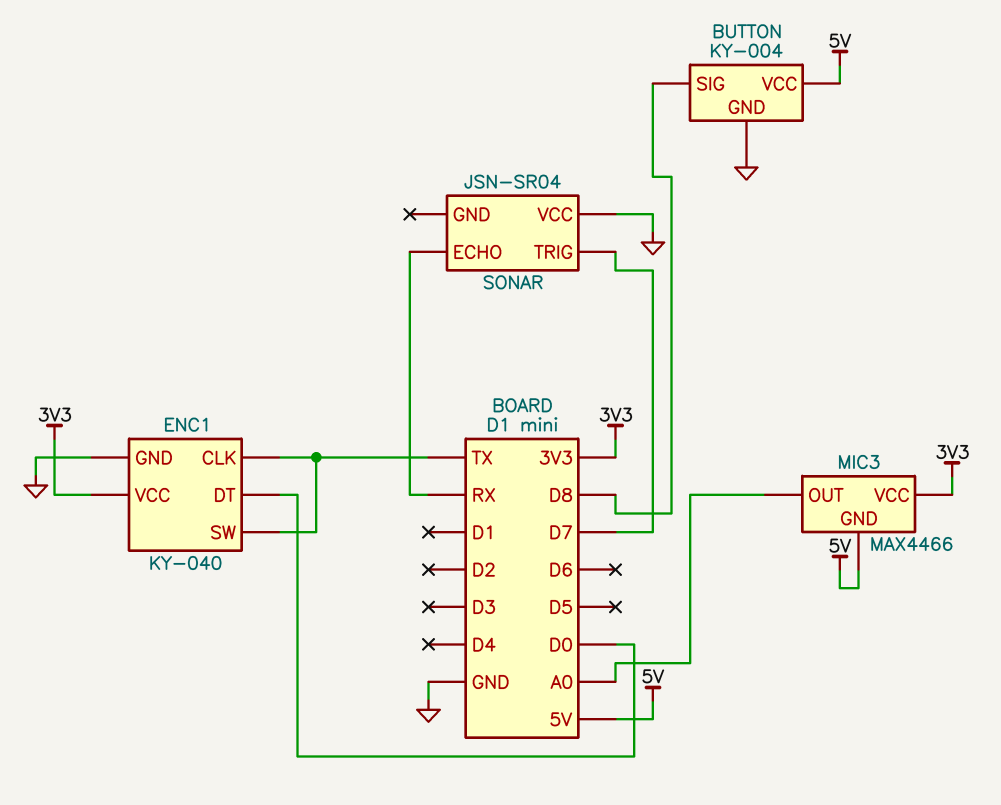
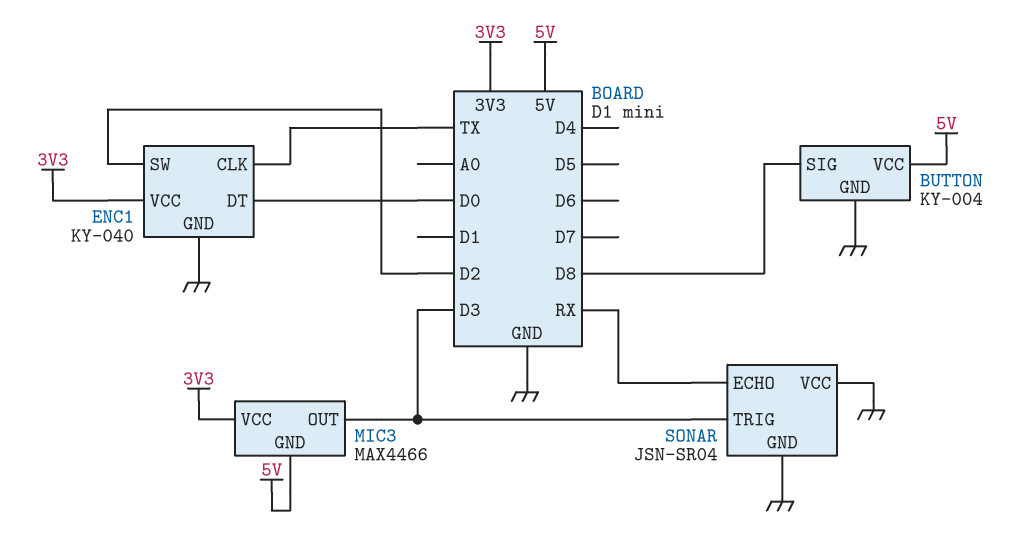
ENC1 pin SW: TX -> D2
MIC3 pin OUT: A0 -> D3
SONAR pin GND: none -> GND
SONAR pin TRIG: D7 -> D3

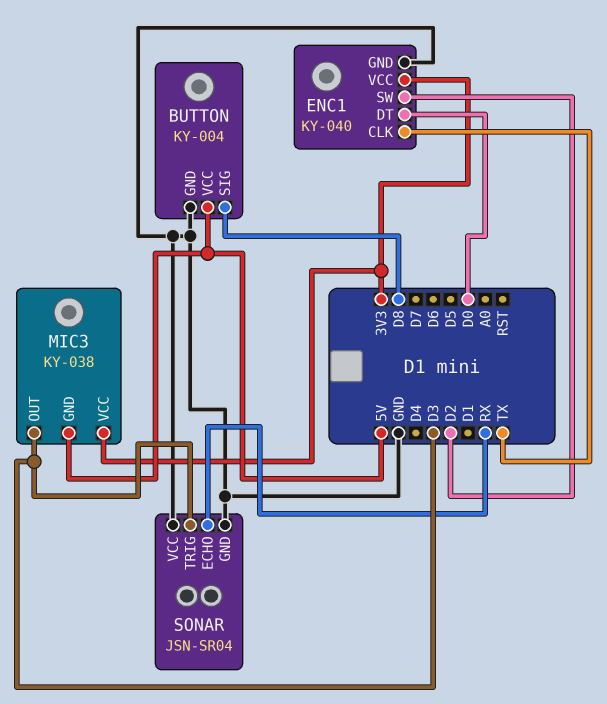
MIC3: MAX4466 -> KY-038

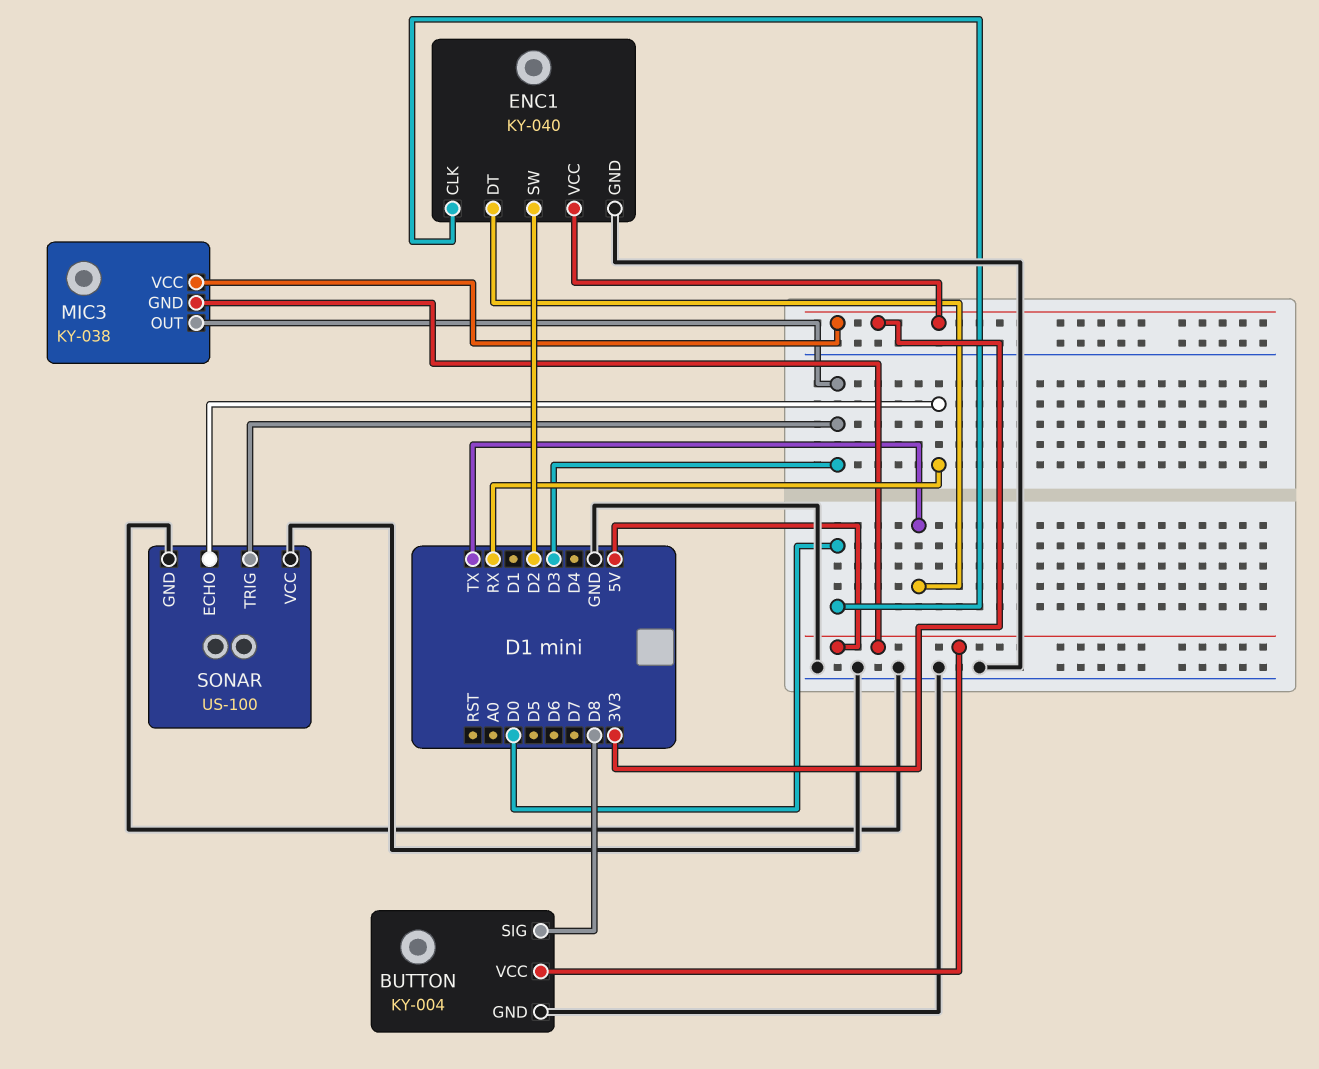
ENC1 pin CLK: TX -> D0
ENC1 pin DT: D0 -> TX
SONAR: JSN-SR04 -> US-100

